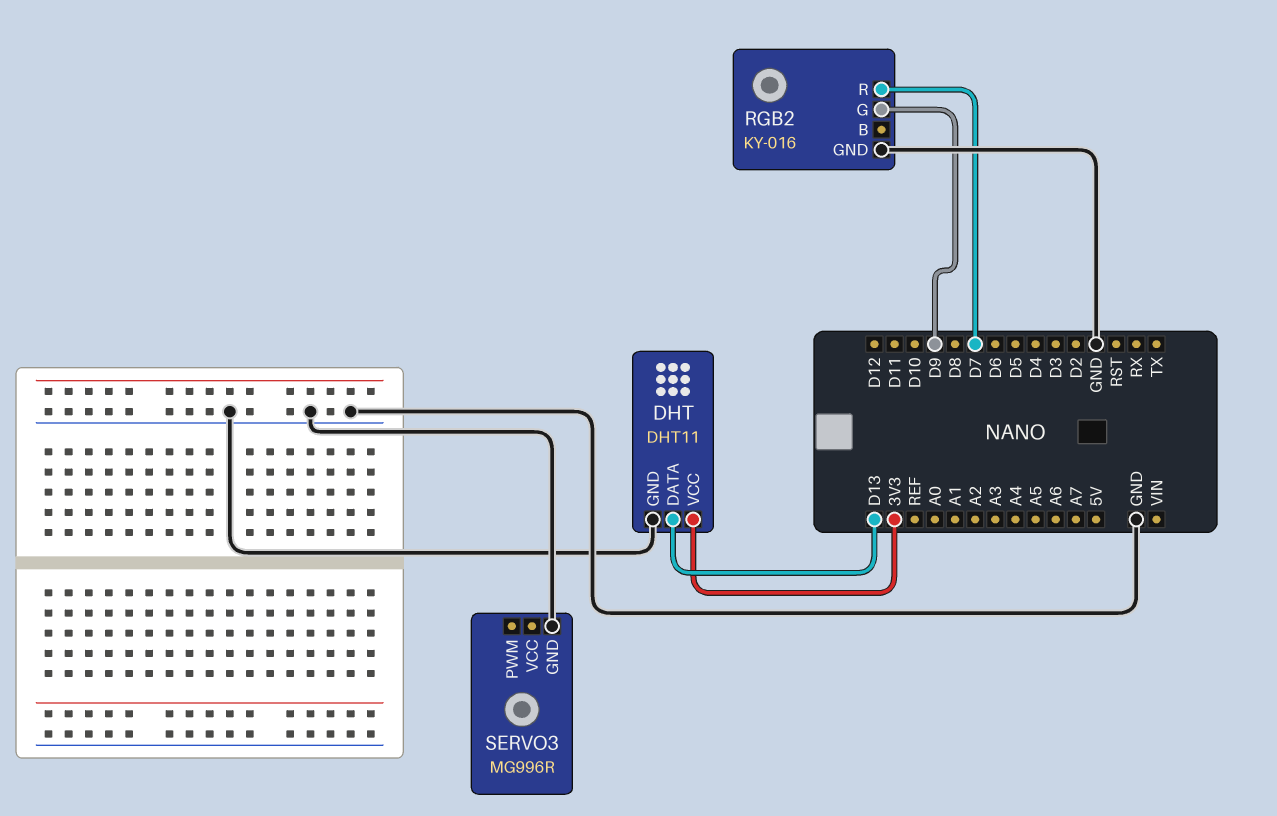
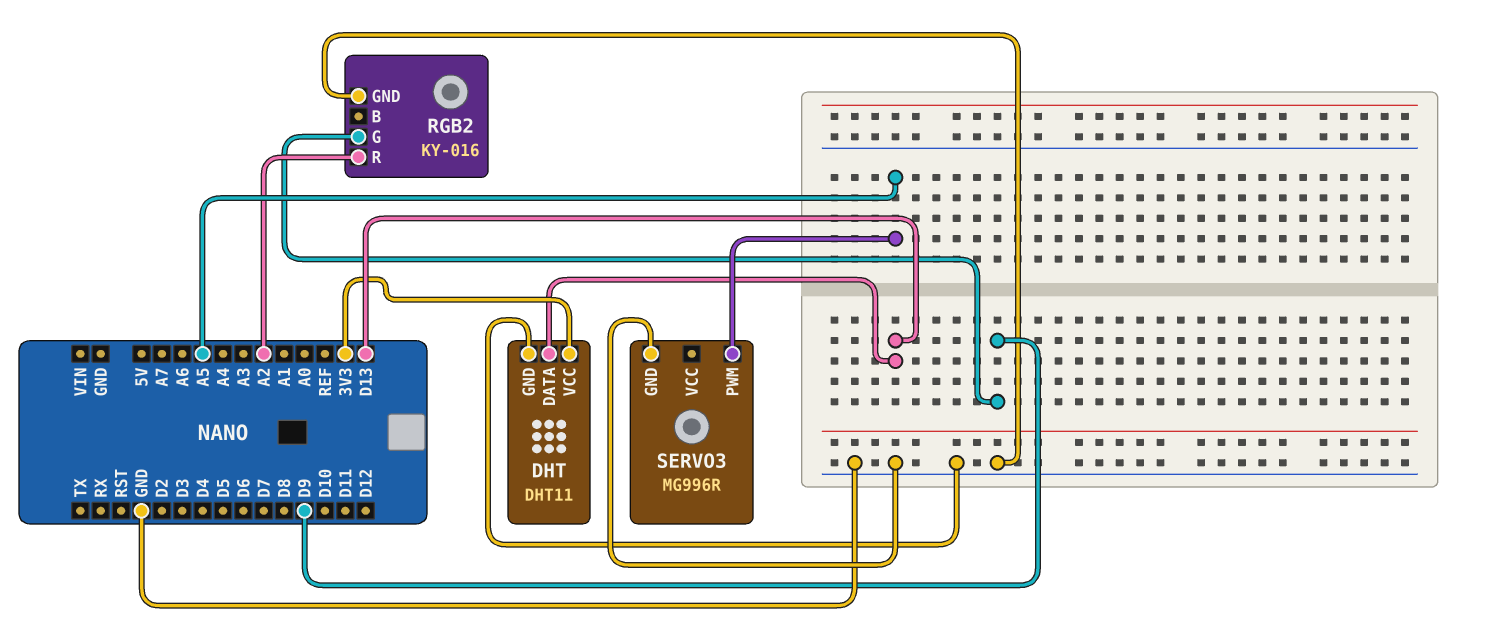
RGB2 pin R: D7 -> A2
SERVO3 pin PWM: none -> A5

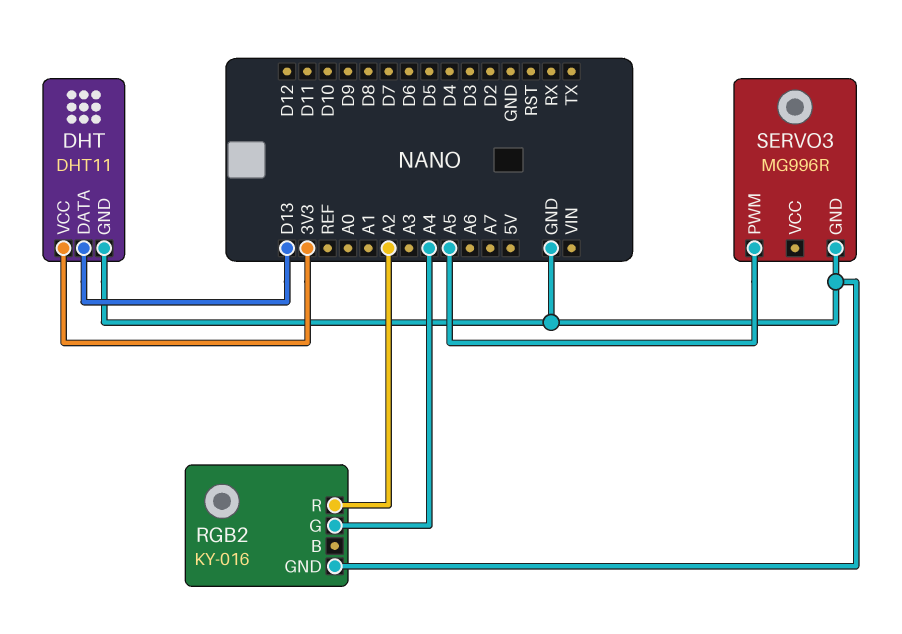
RGB2 pin G: D9 -> A4

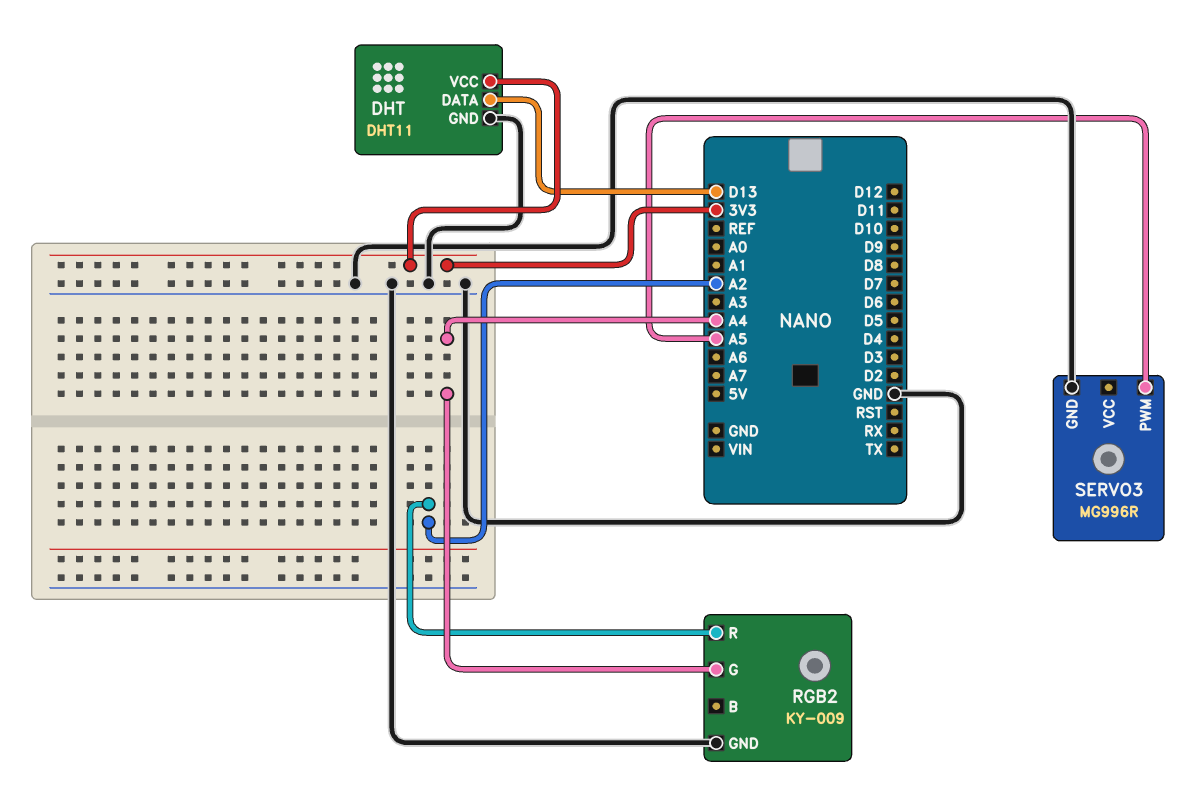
RGB2: KY-016 -> KY-009

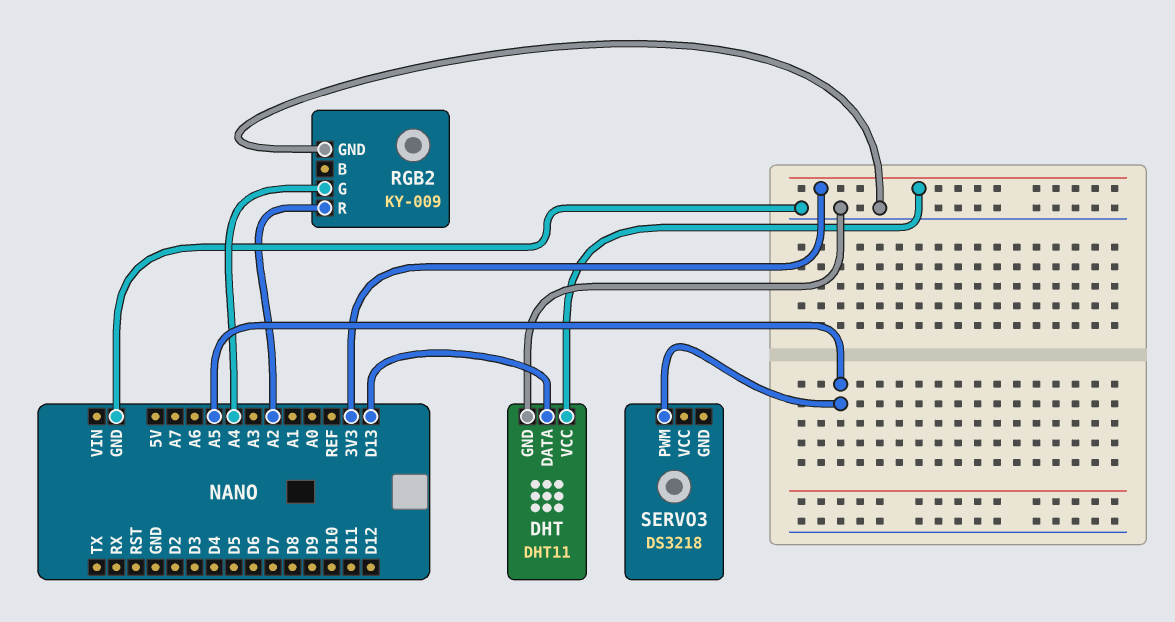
SERVO3: MG996R -> DS3218
SERVO3 pin GND: GND -> none

